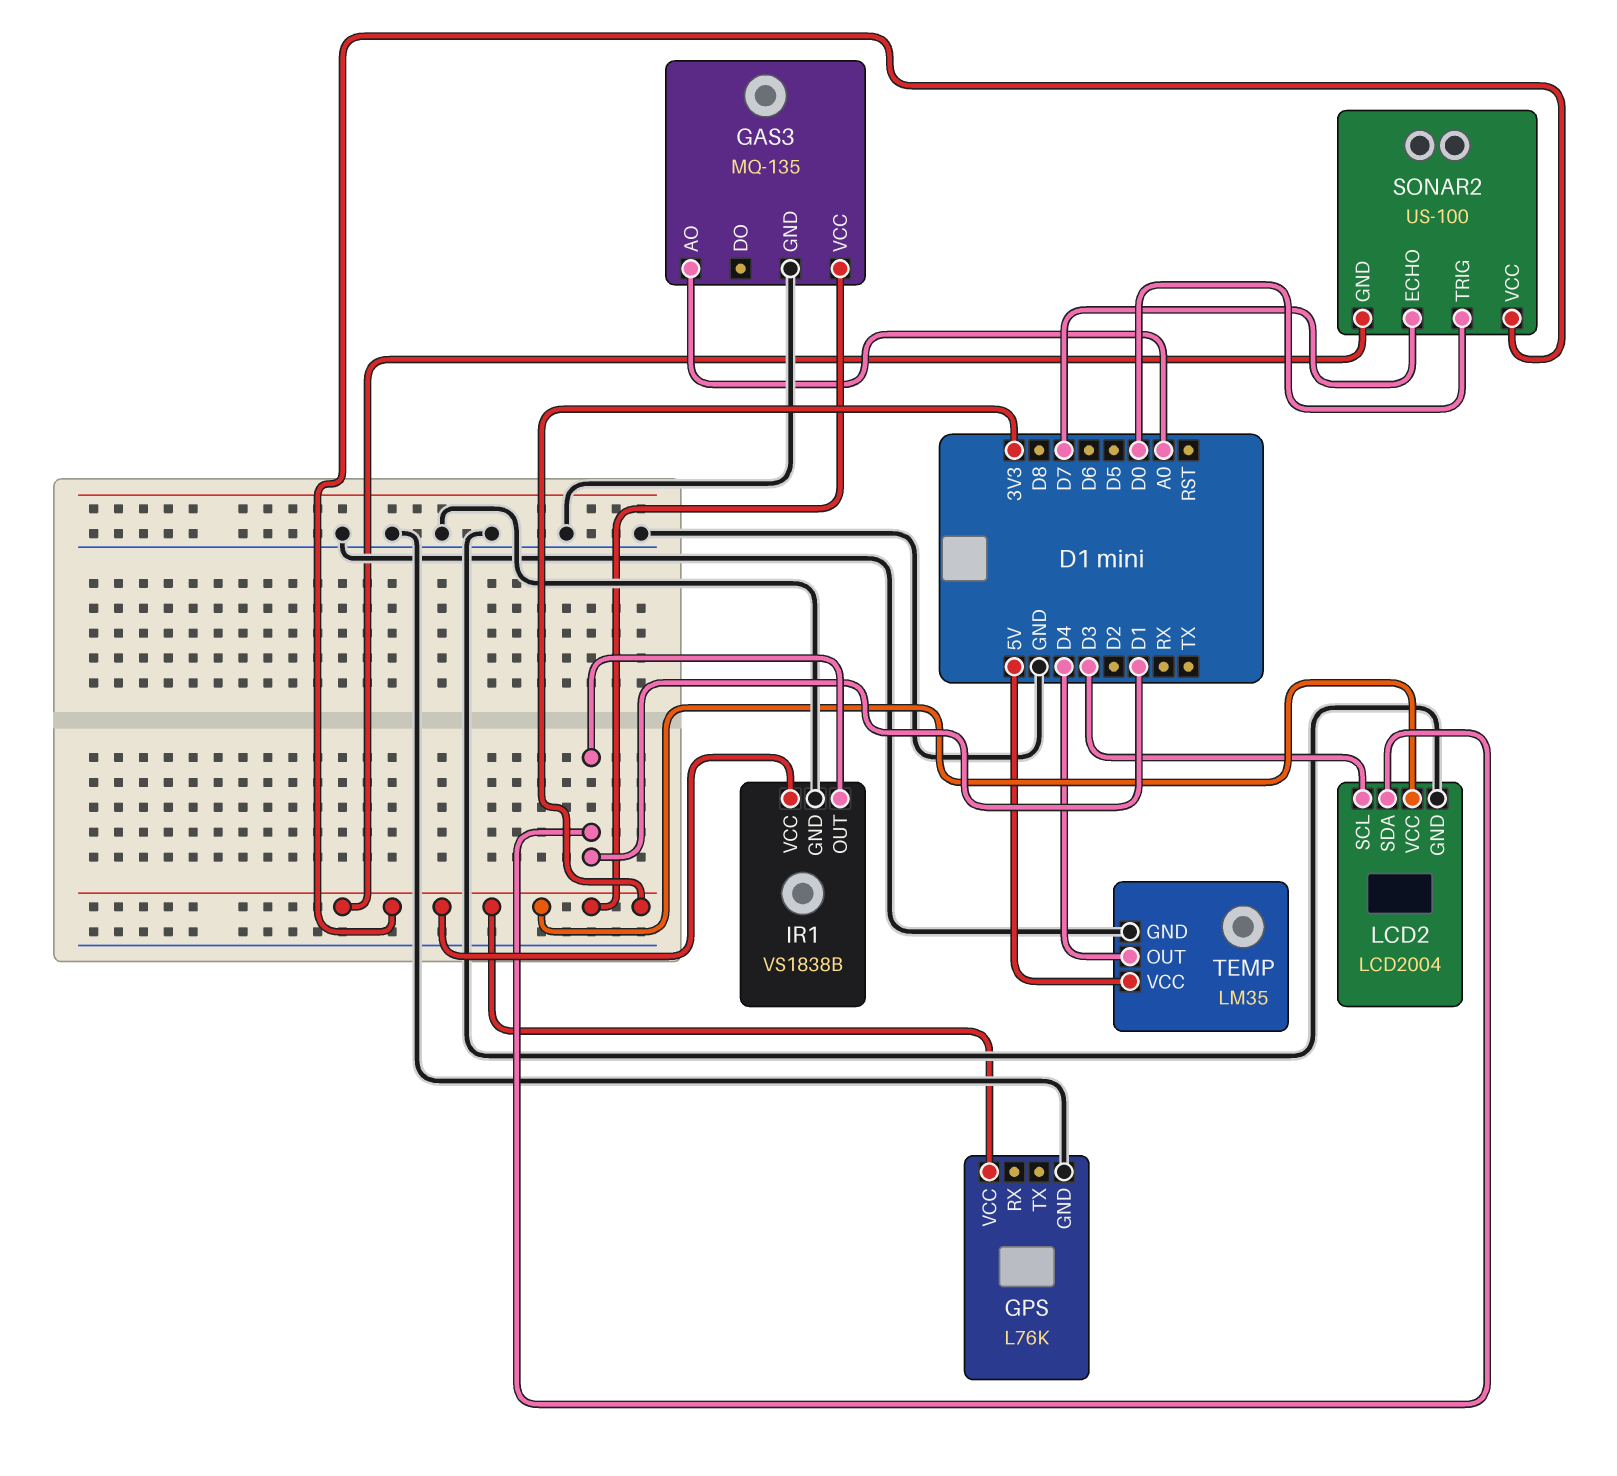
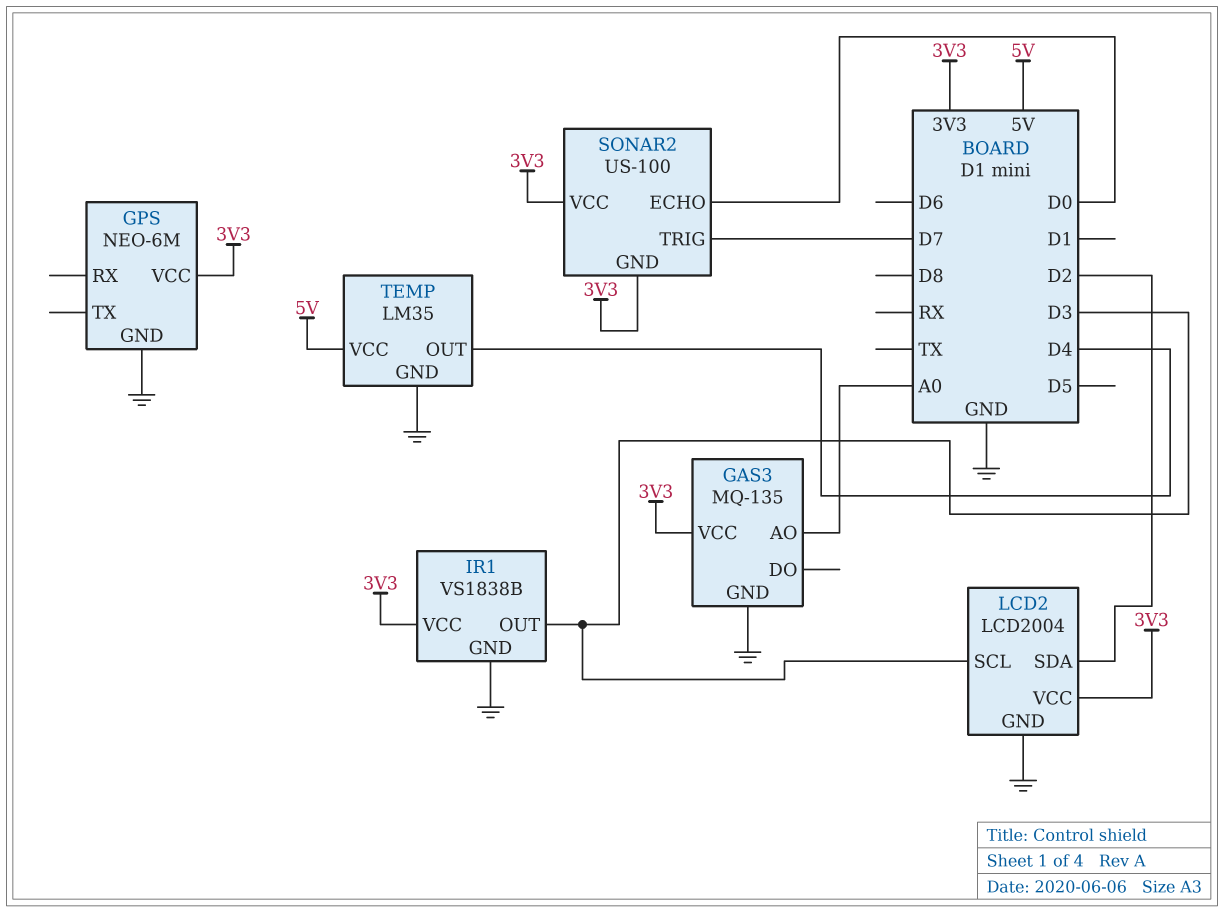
GPS: L76K -> NEO-6M
IR1 pin OUT: D1 -> D3
LCD2 pin SDA: D1 -> D2
SONAR2 pin ECHO: D7 -> D0
SONAR2 pin TRIG: D0 -> D7

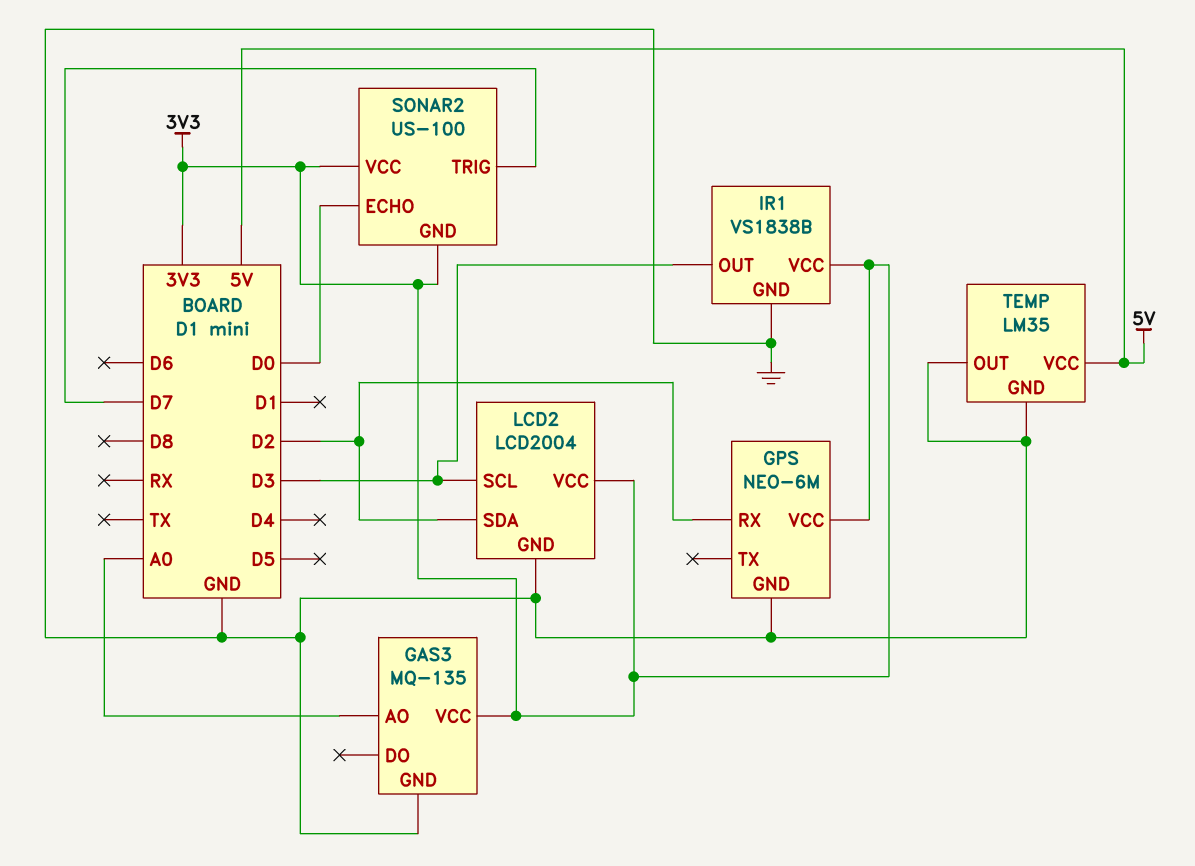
GPS pin RX: none -> D2
TEMP pin OUT: D4 -> GND

